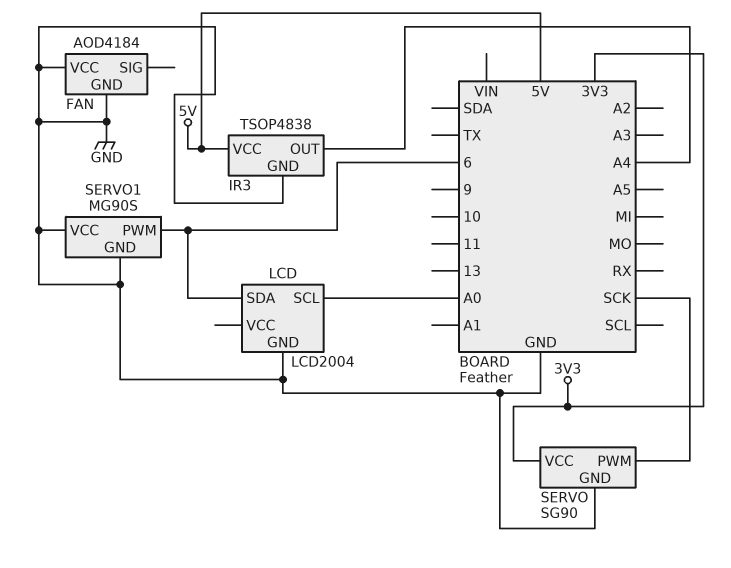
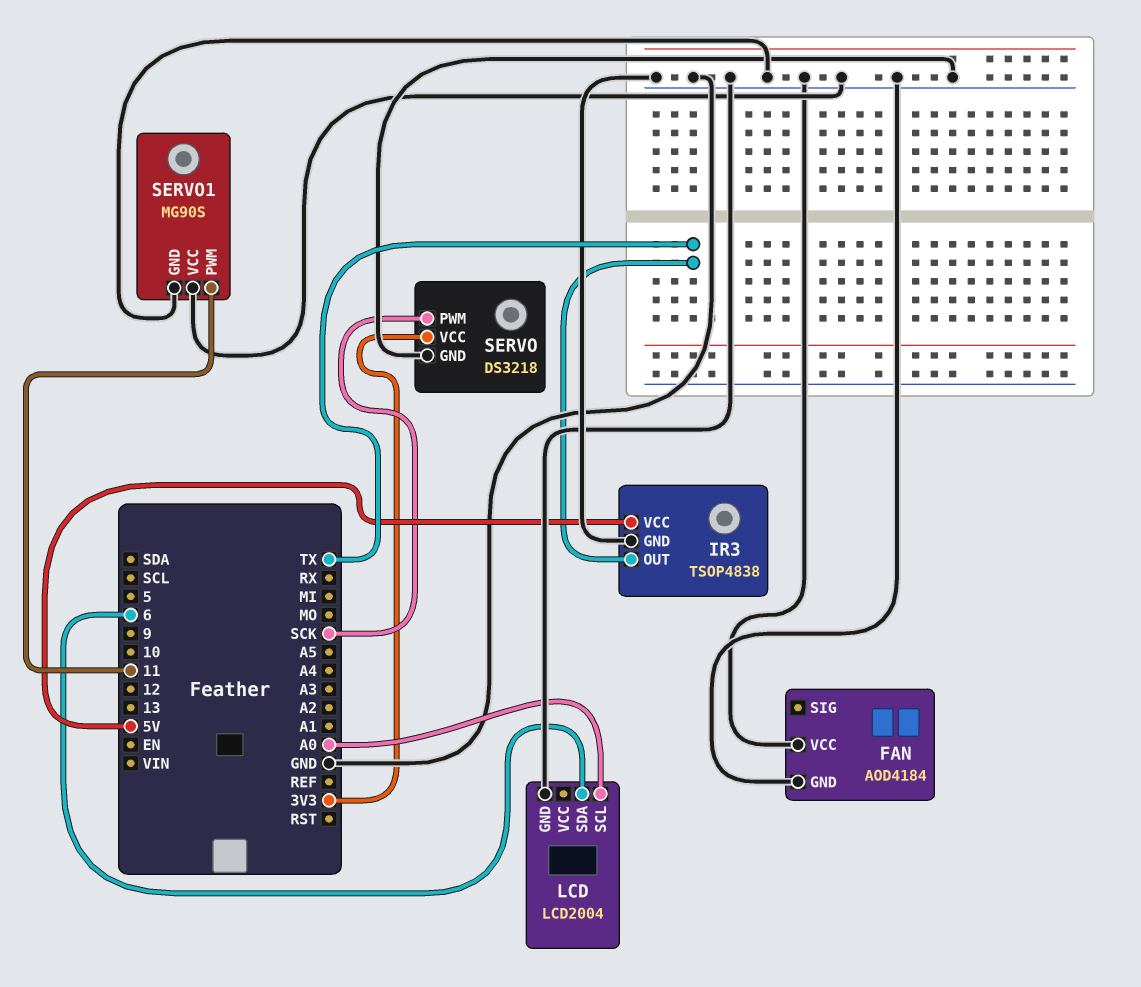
IR3 pin OUT: A4 -> TX
SERVO: SG90 -> DS3218
SERVO1 pin PWM: 6 -> 11

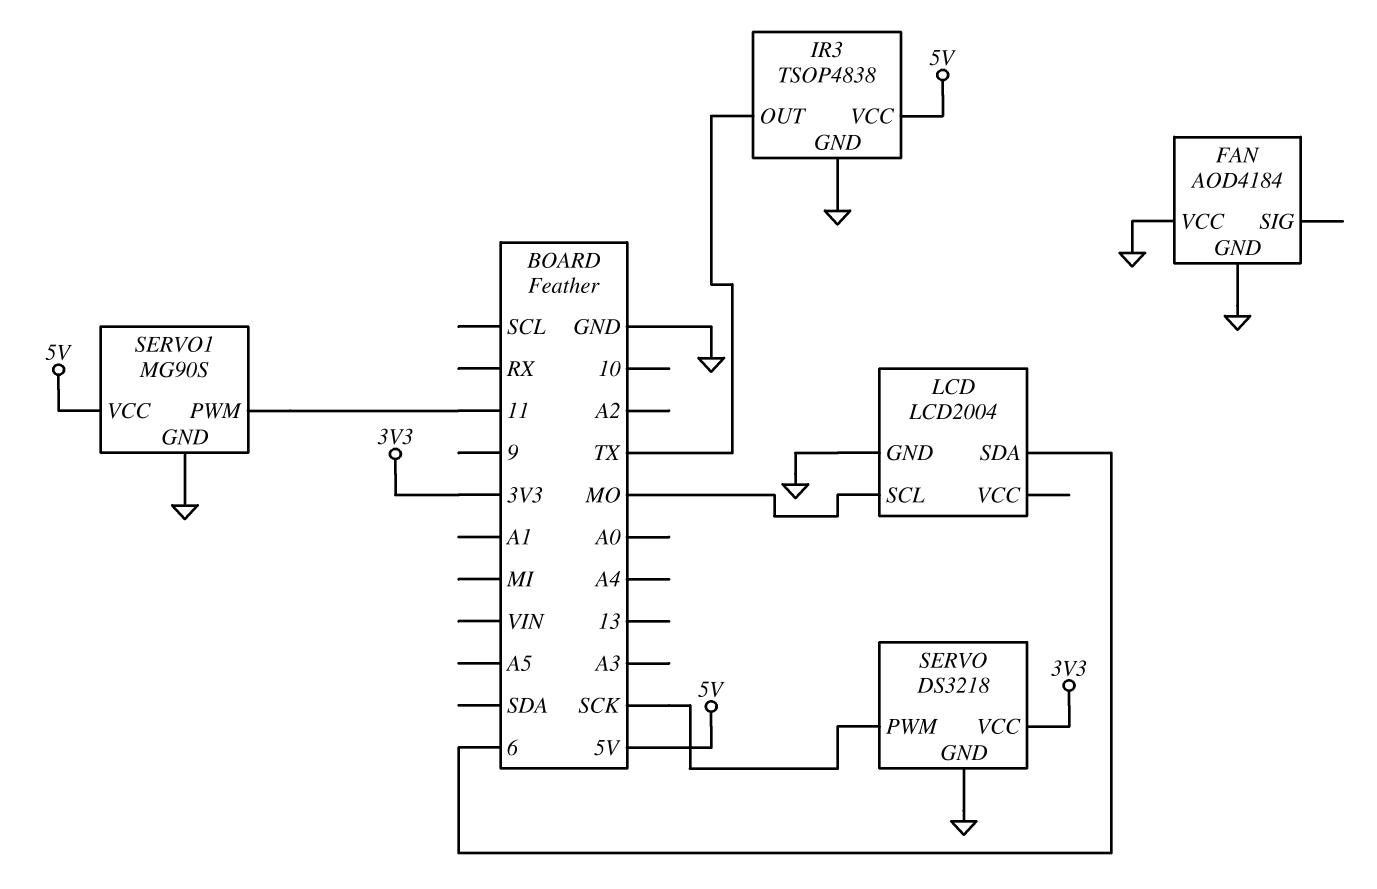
LCD pin SCL: A0 -> MO
SERVO1 pin VCC: GND -> 5V

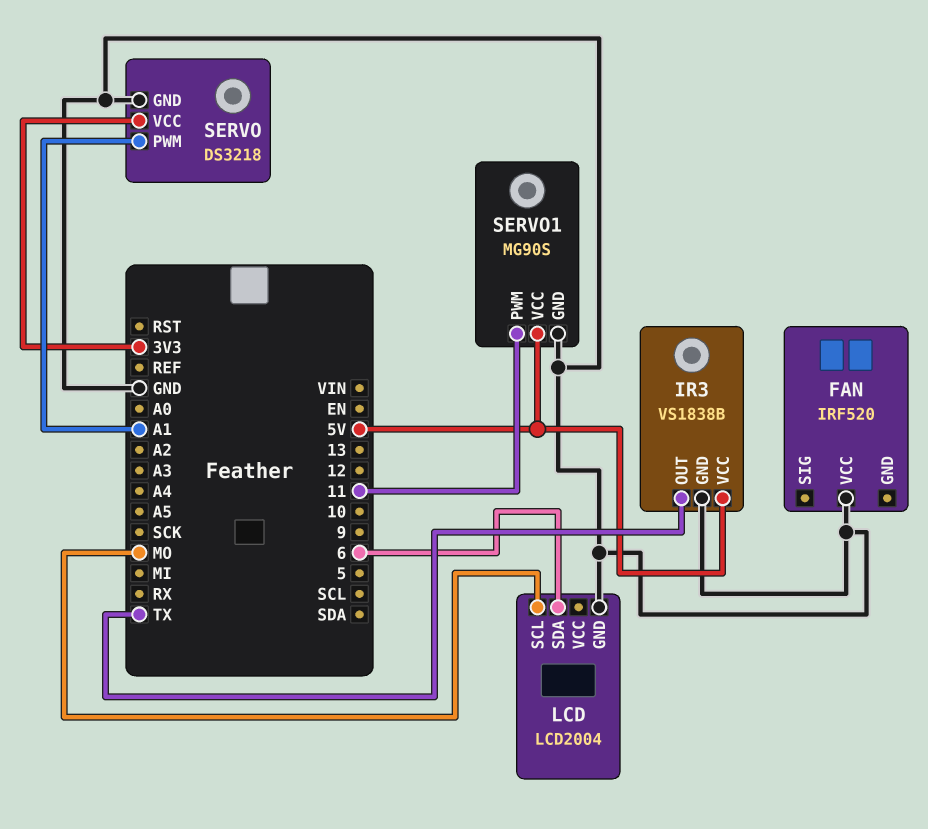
FAN: AOD4184 -> IRF520
FAN pin GND: GND -> none
IR3: TSOP4838 -> VS1838B
SERVO pin PWM: SCK -> A1

